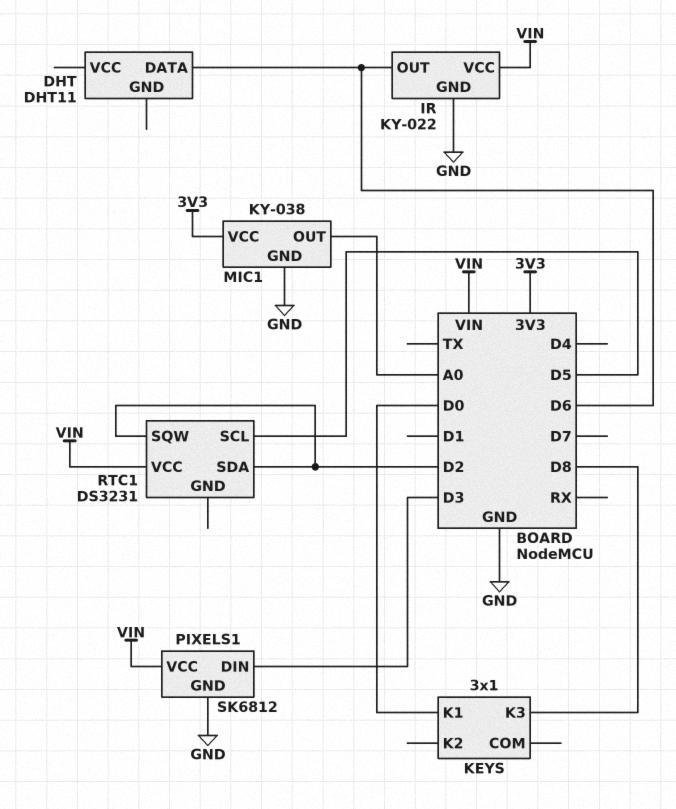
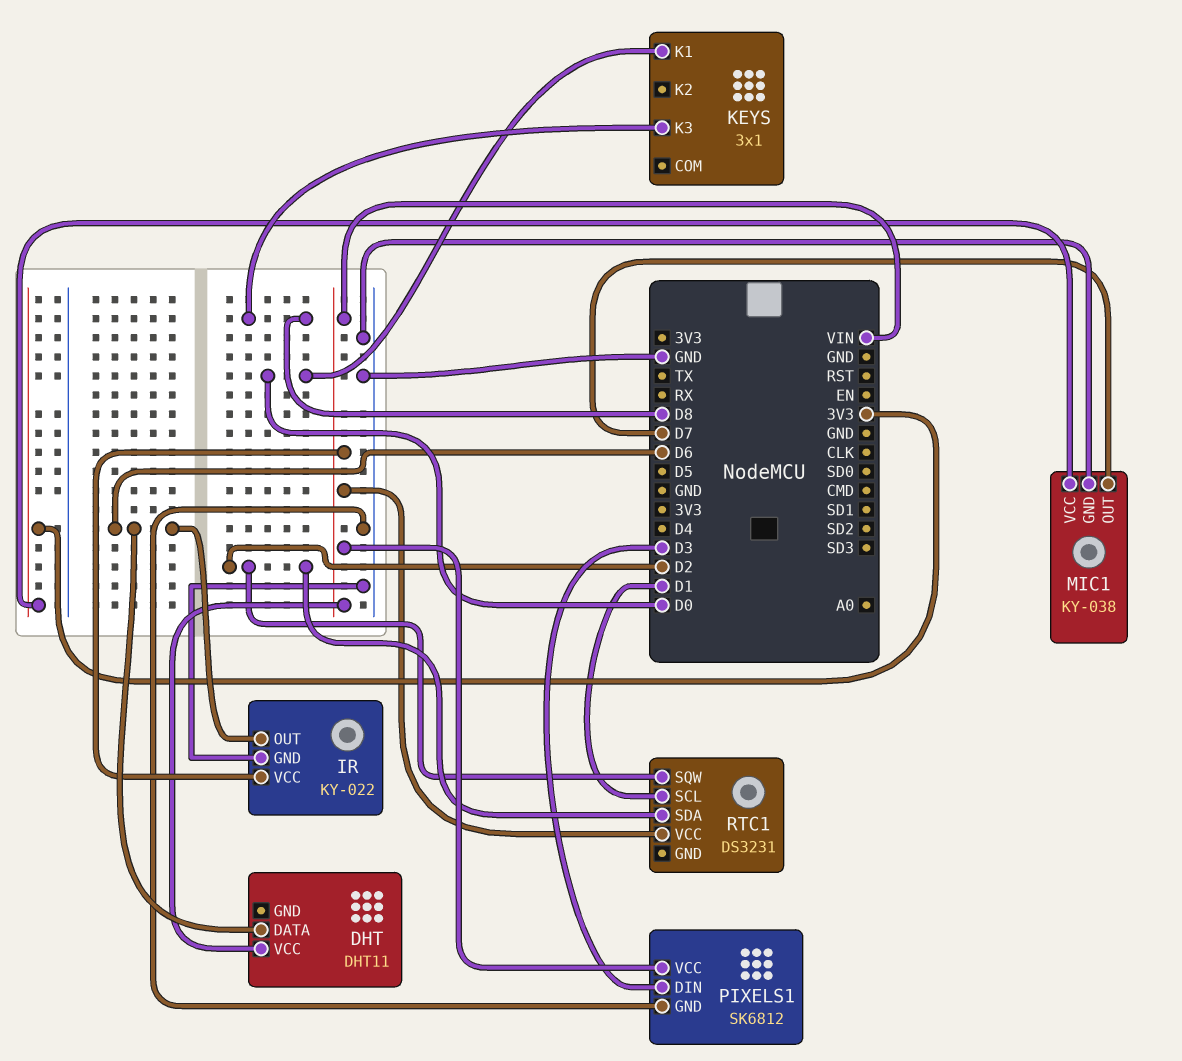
DHT pin VCC: none -> VIN
MIC1 pin OUT: A0 -> D7
RTC1 pin SCL: D5 -> D1

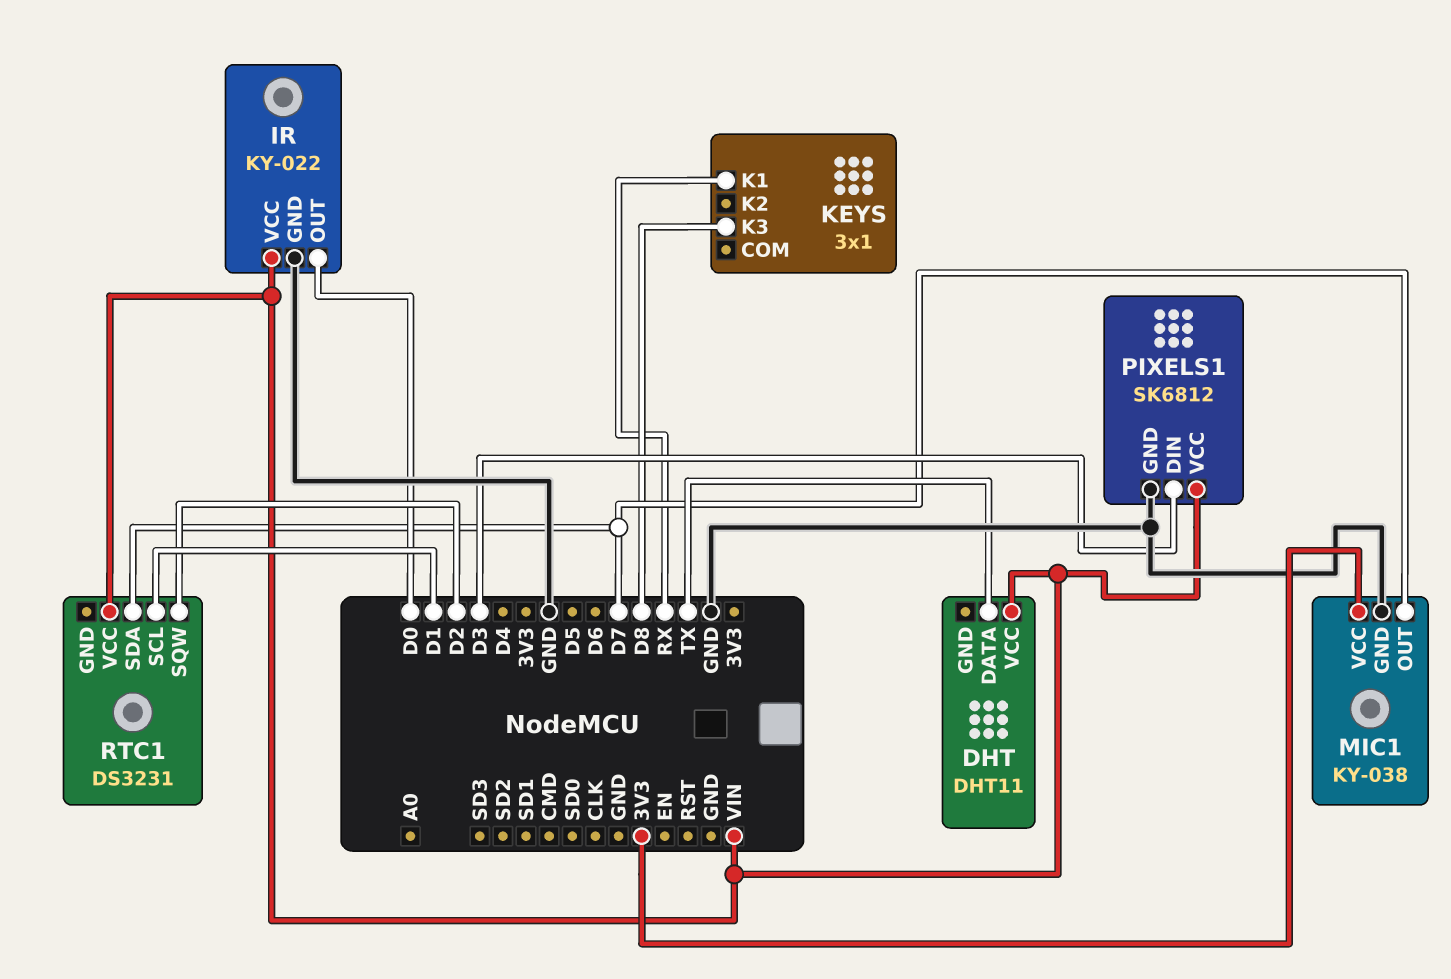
DHT pin DATA: D6 -> TX
IR pin OUT: D6 -> D0
KEYS pin K1: D0 -> RX
RTC1 pin SDA: D2 -> D7

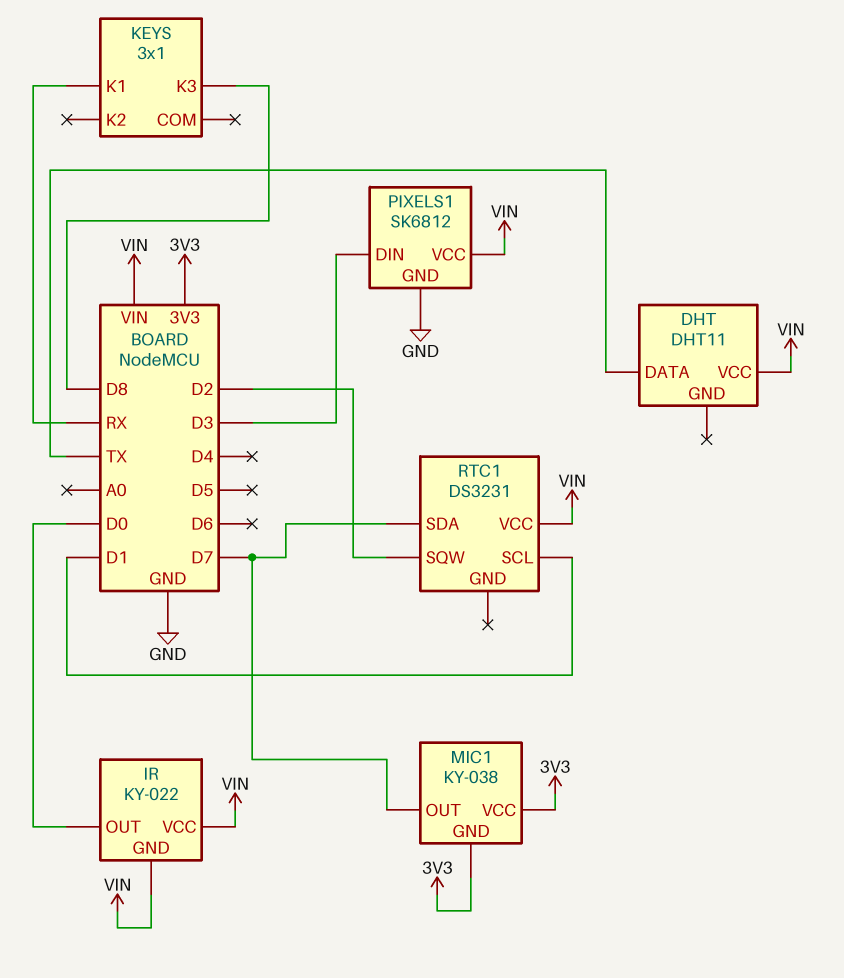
IR pin GND: GND -> VIN
MIC1 pin GND: GND -> 3V3

